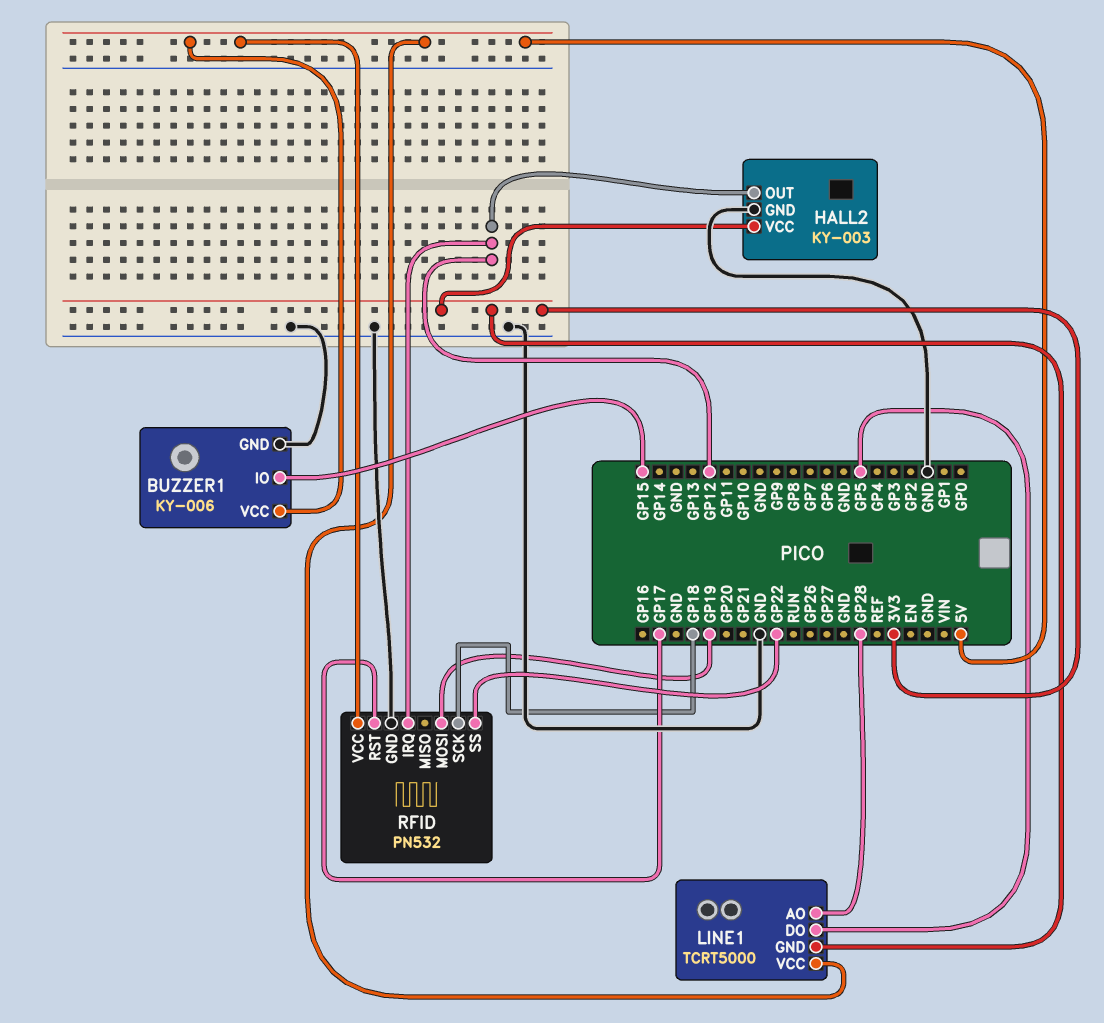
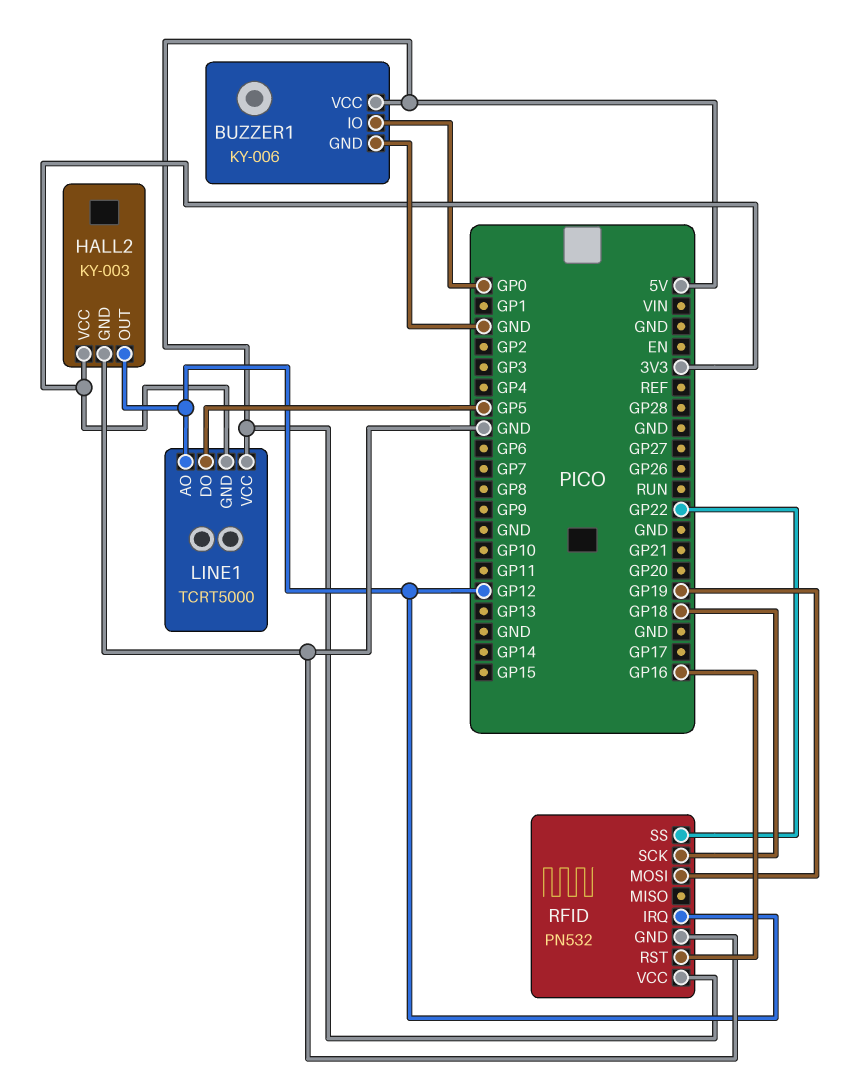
BUZZER1 pin IO: GP15 -> GP0
LINE1 pin AO: GP28 -> GP12
RFID pin RST: GP17 -> GP16

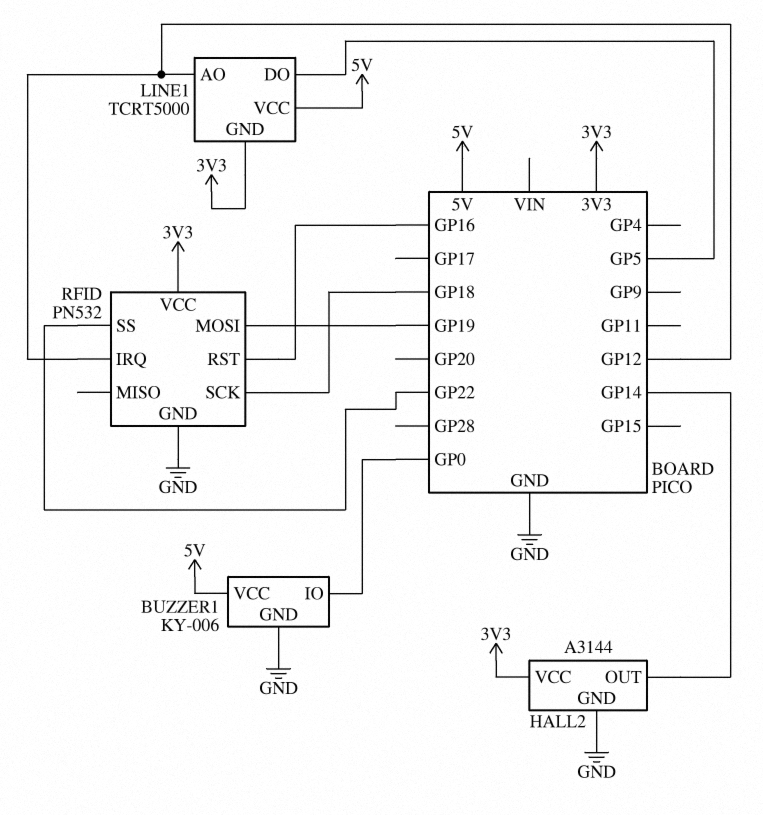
HALL2: KY-003 -> A3144
HALL2 pin OUT: GP12 -> GP14
RFID pin VCC: 5V -> 3V3

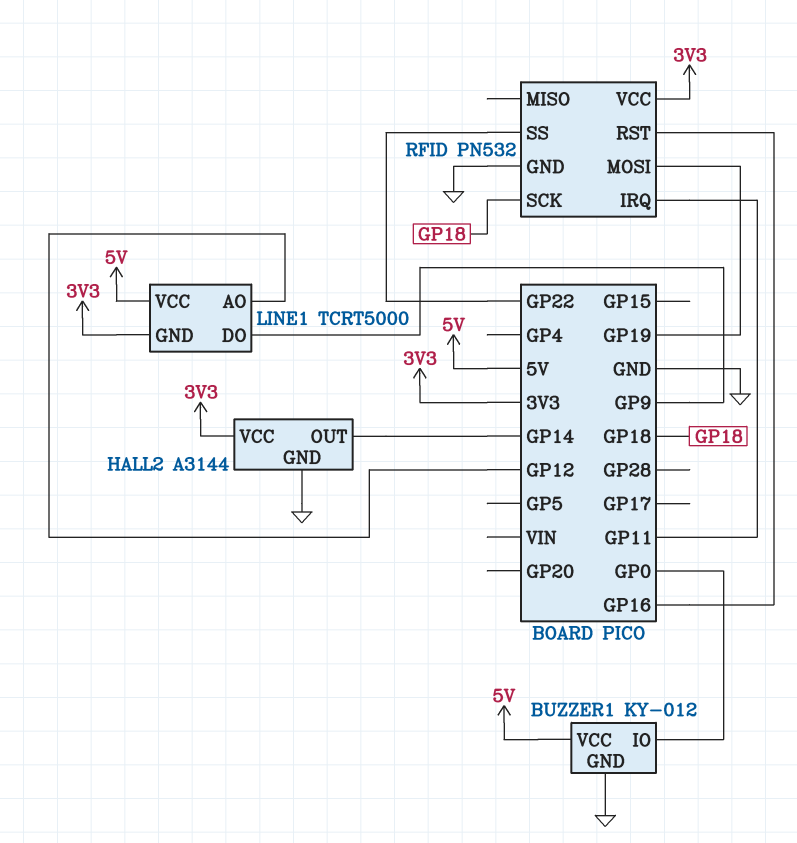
BUZZER1: KY-006 -> KY-012
LINE1 pin DO: GP5 -> GP9
RFID pin IRQ: GP12 -> GP11

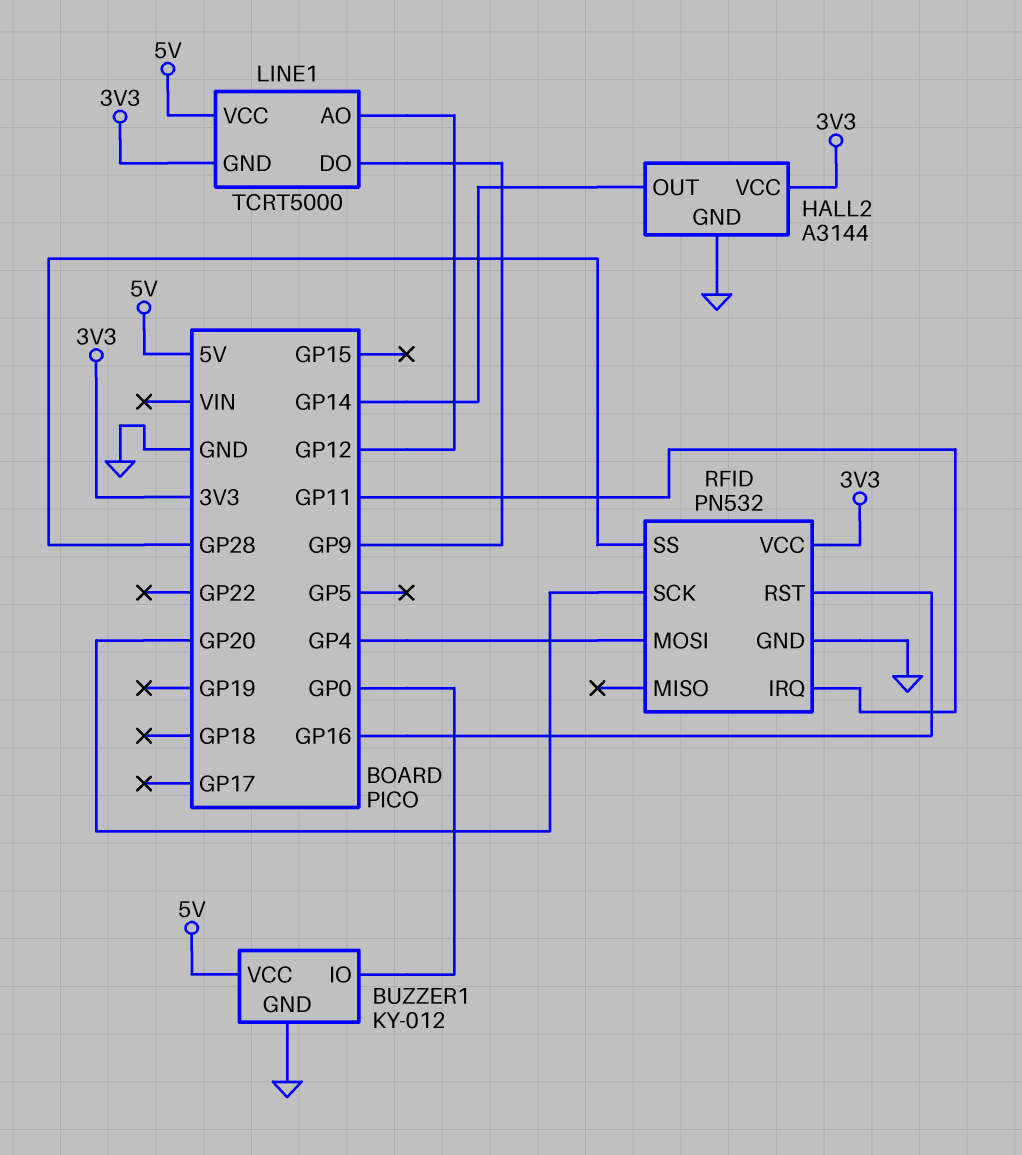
RFID pin MOSI: GP19 -> GP4
RFID pin SCK: GP18 -> GP20
RFID pin SS: GP22 -> GP28

